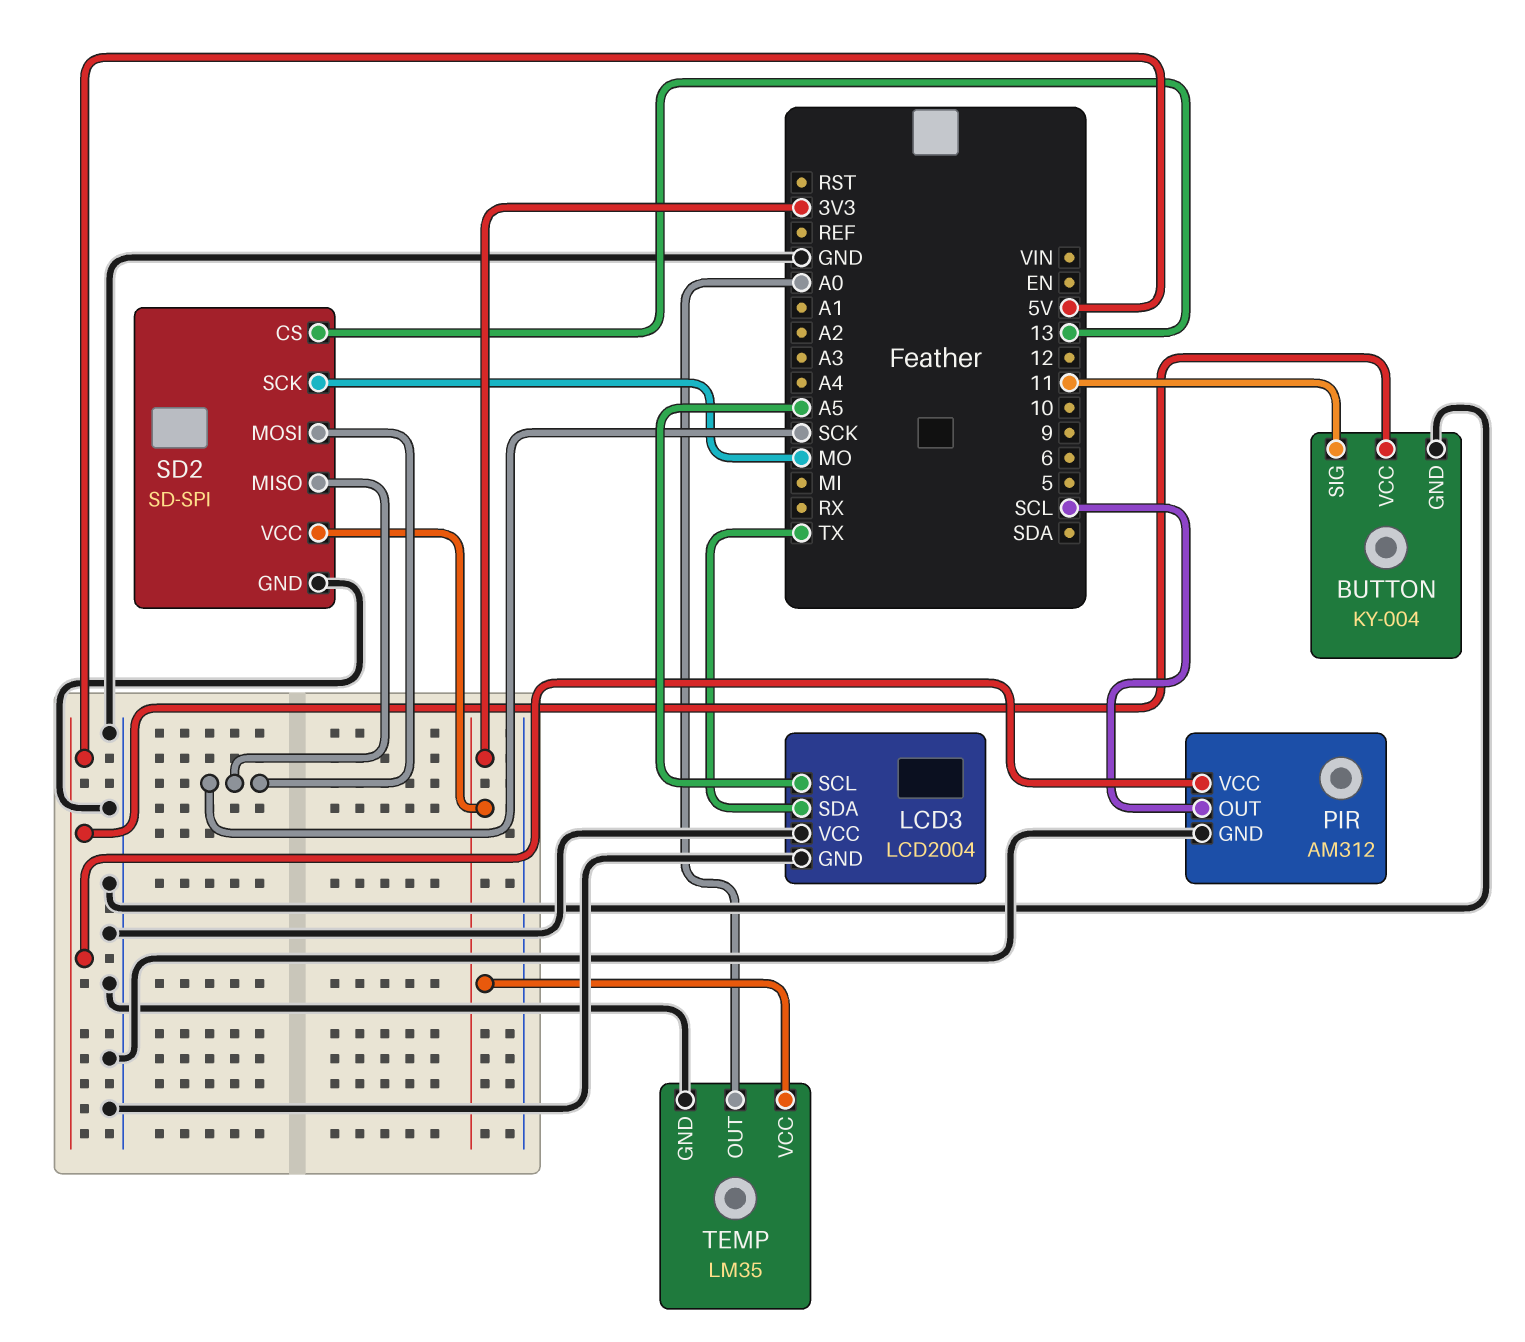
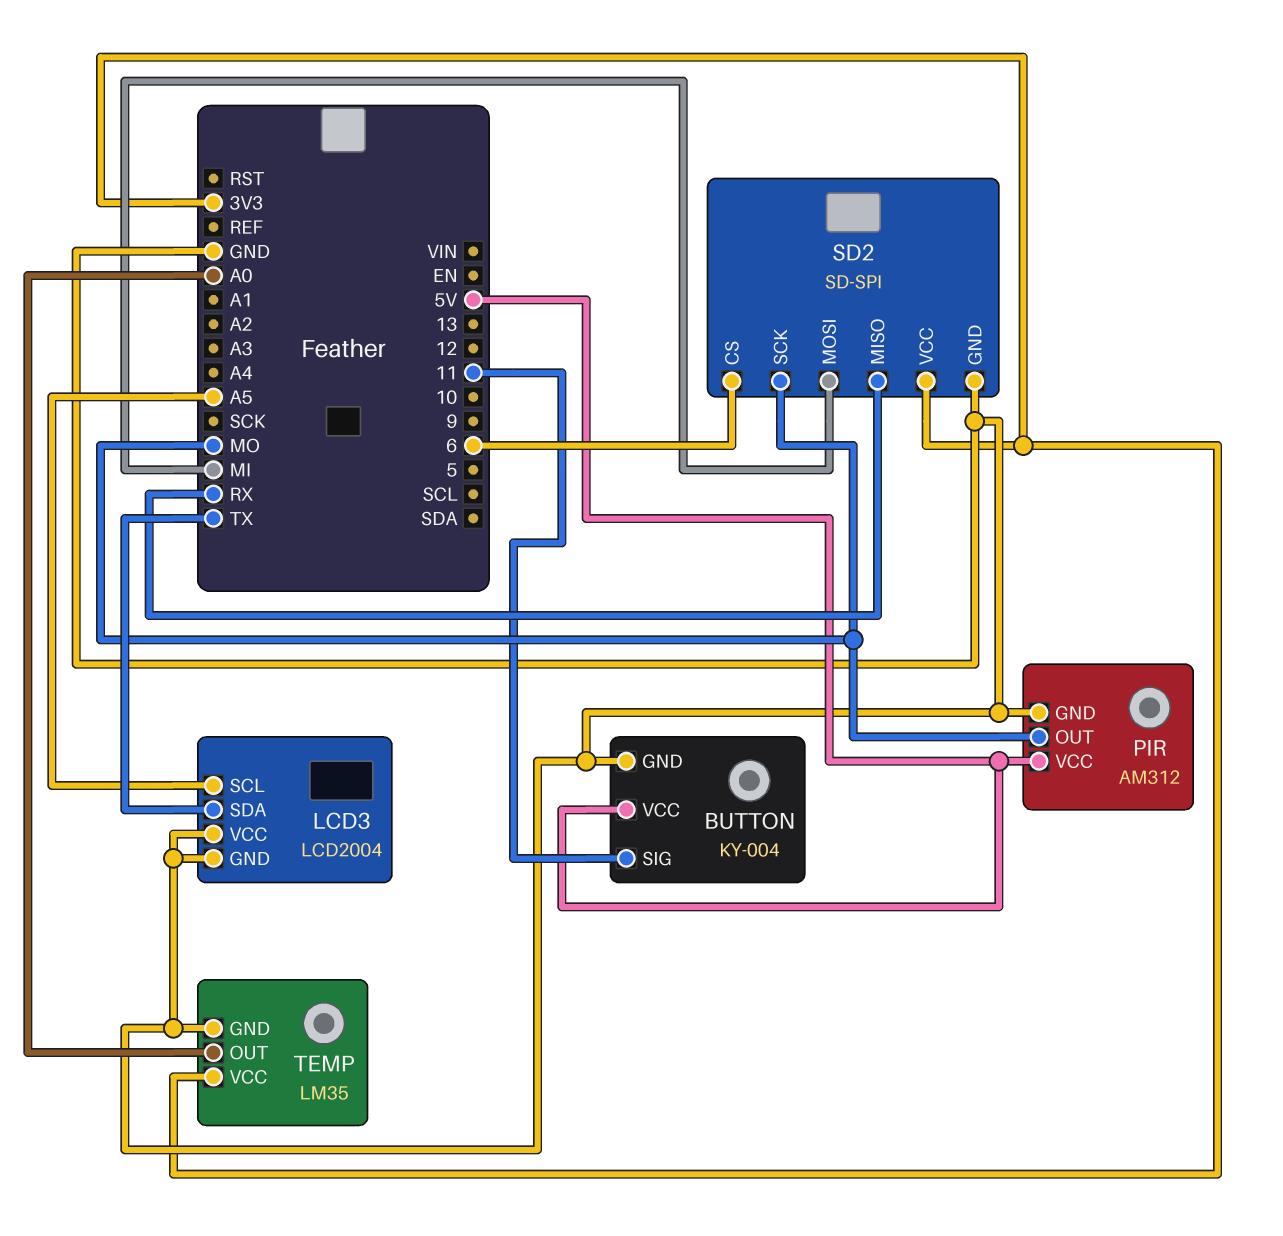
PIR pin OUT: SCL -> MO
SD2 pin CS: 13 -> 6
SD2 pin MISO: SCK -> RX
SD2 pin MOSI: SCK -> MI

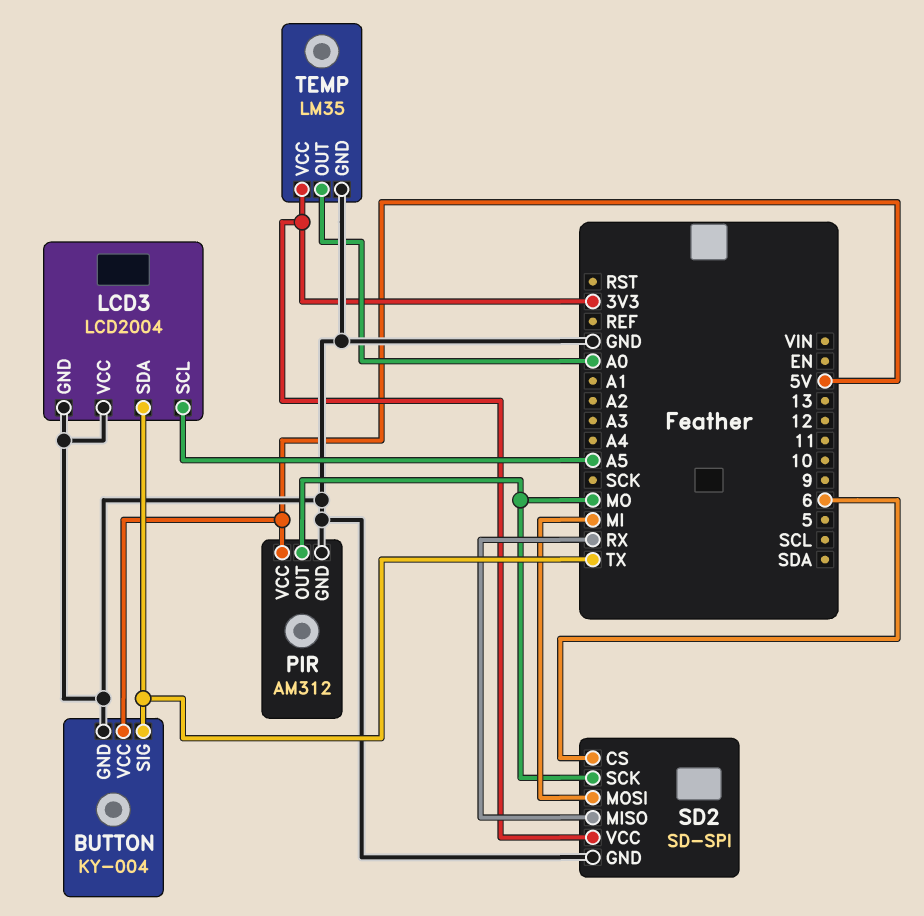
BUTTON pin SIG: 11 -> TX

